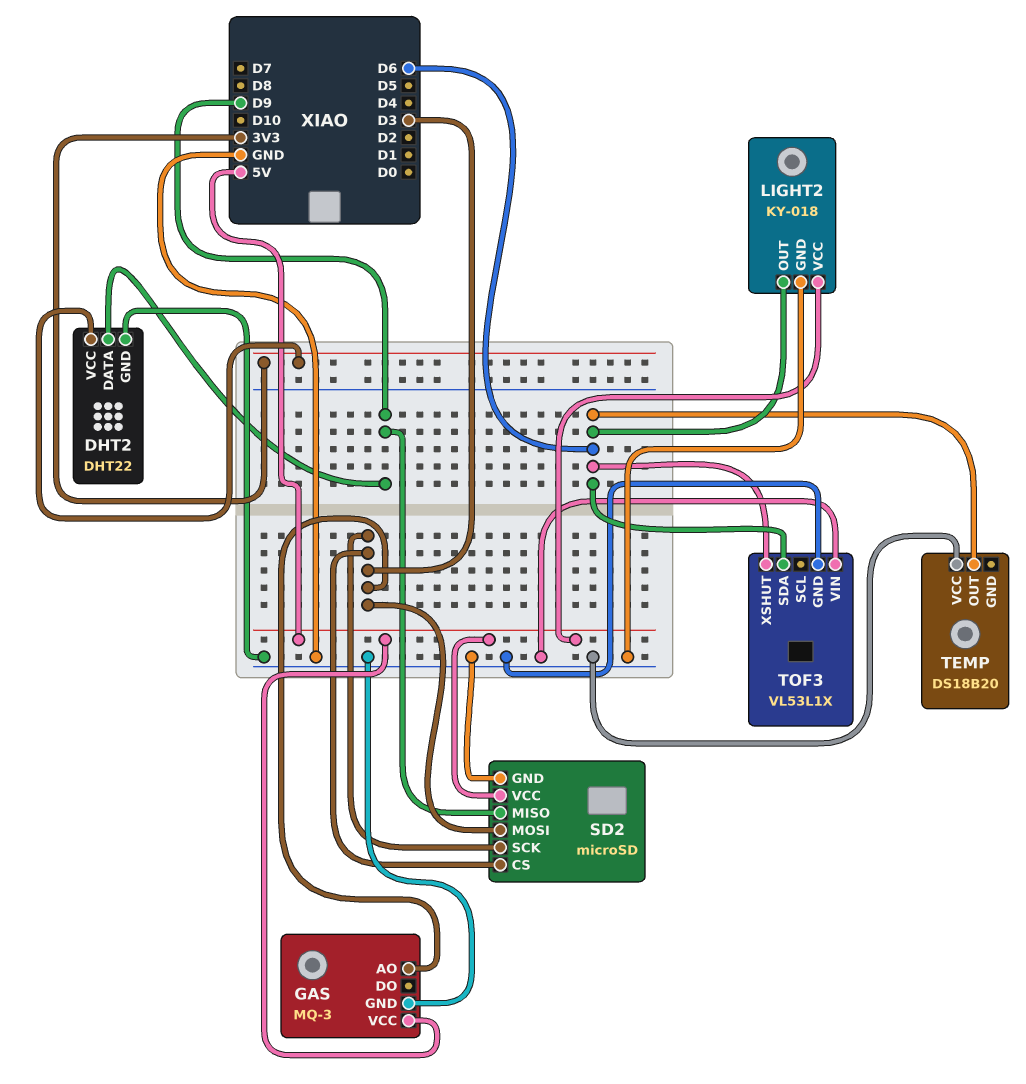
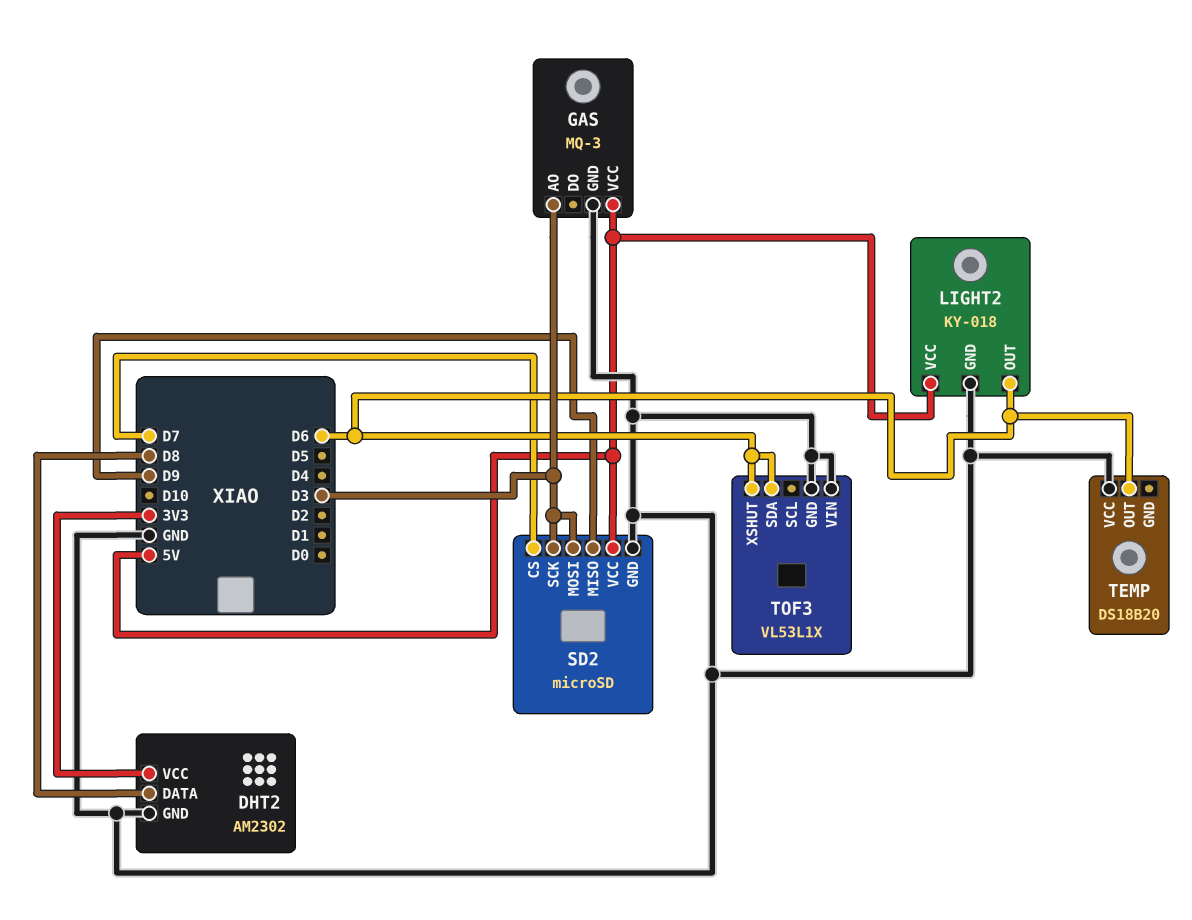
DHT2: DHT22 -> AM2302
DHT2 pin DATA: D9 -> D8
SD2 pin CS: D3 -> D7

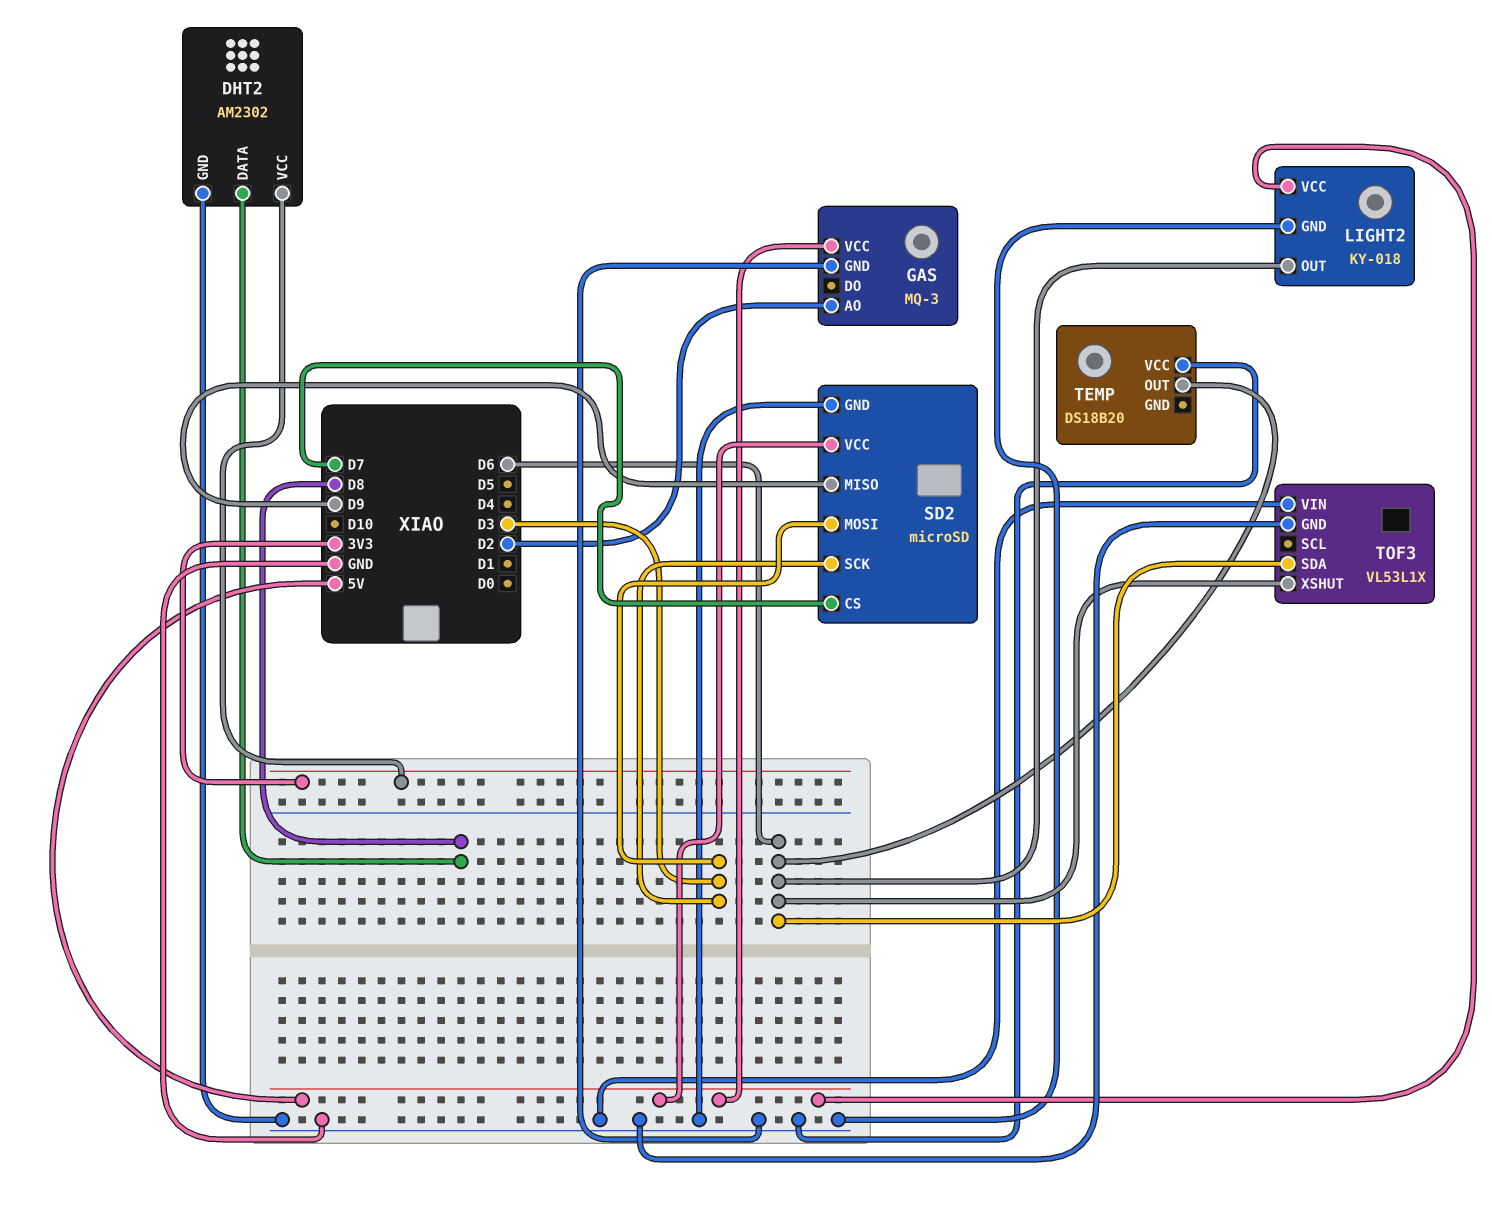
GAS pin AO: D3 -> D2

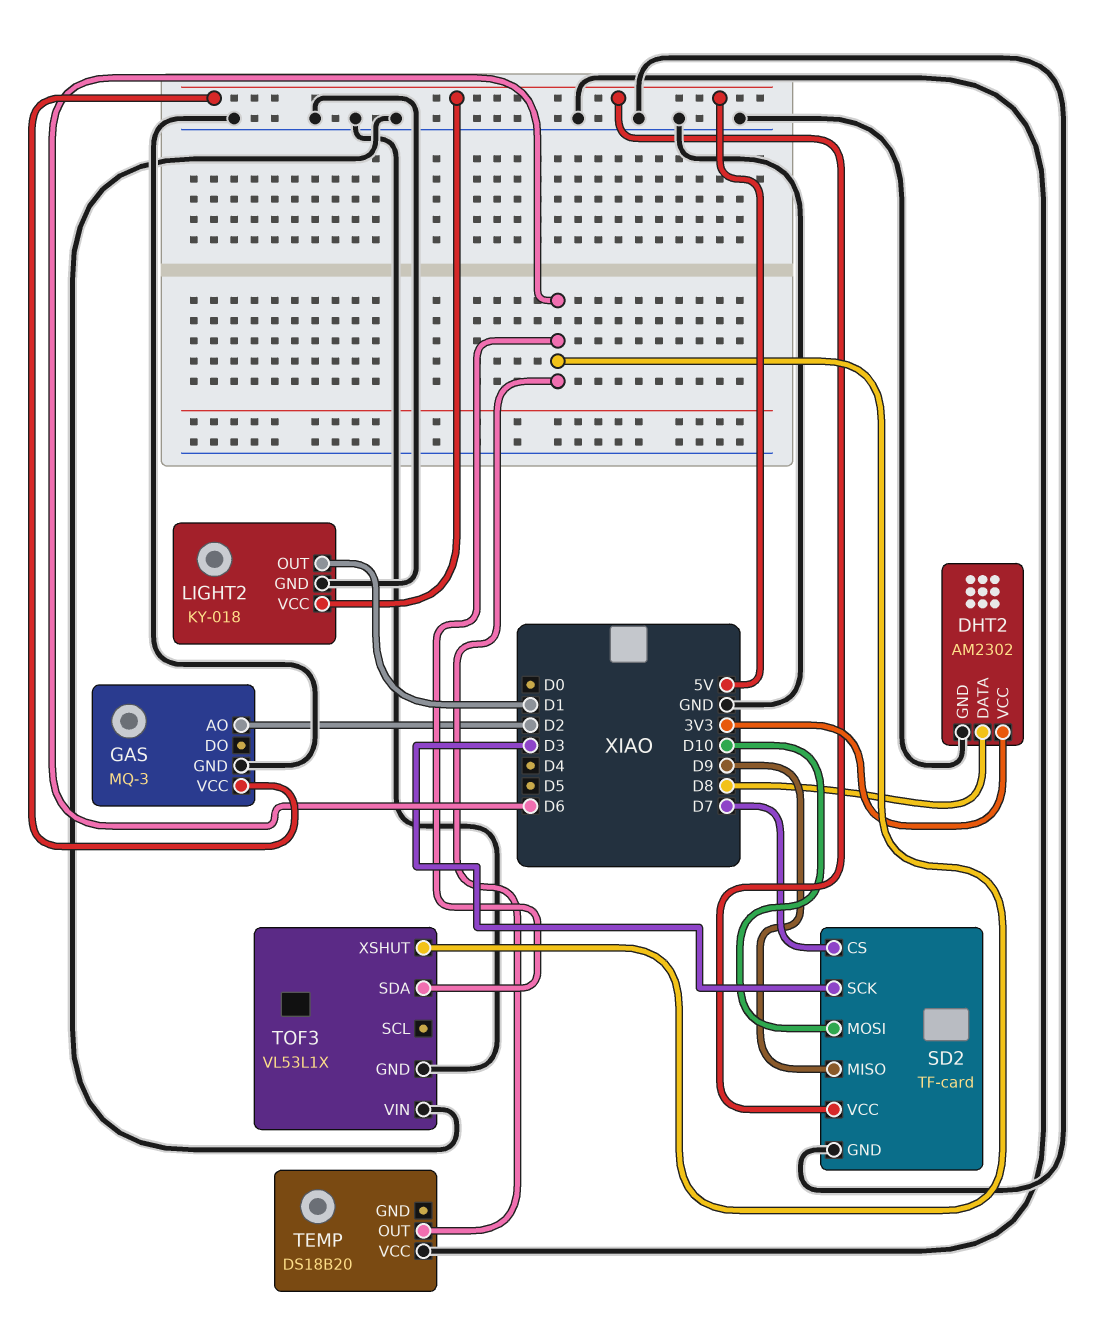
LIGHT2 pin OUT: D6 -> D1
SD2: microSD -> TF-card
SD2 pin MOSI: D3 -> D10

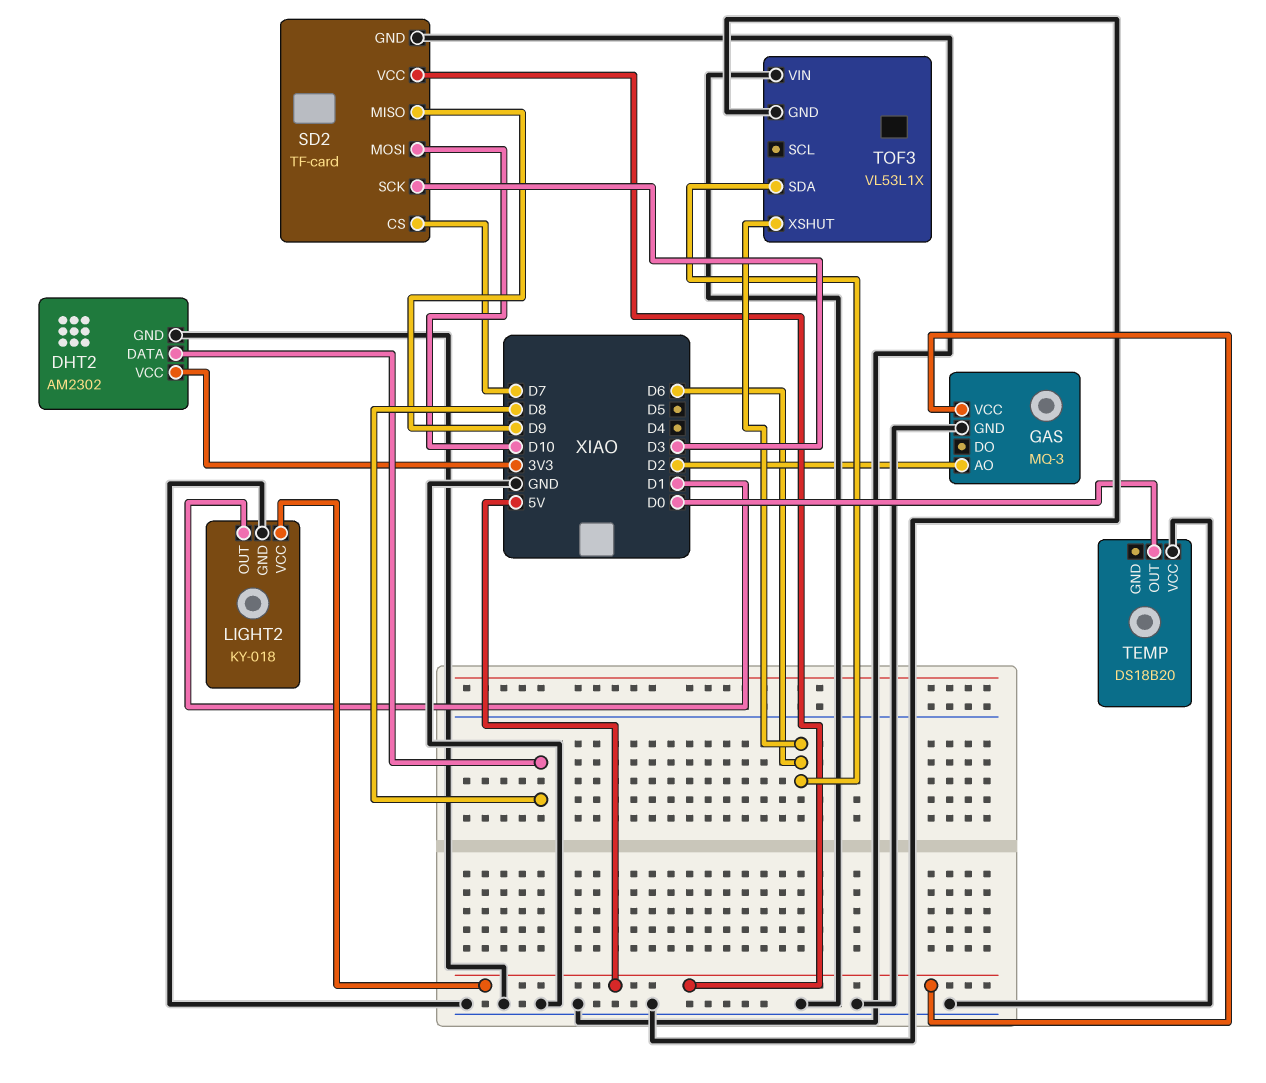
TEMP pin OUT: D6 -> D0

